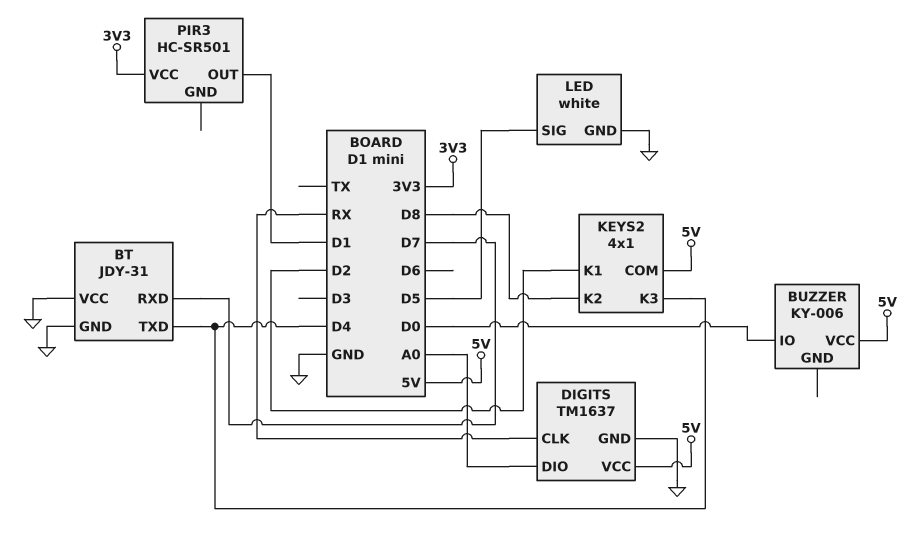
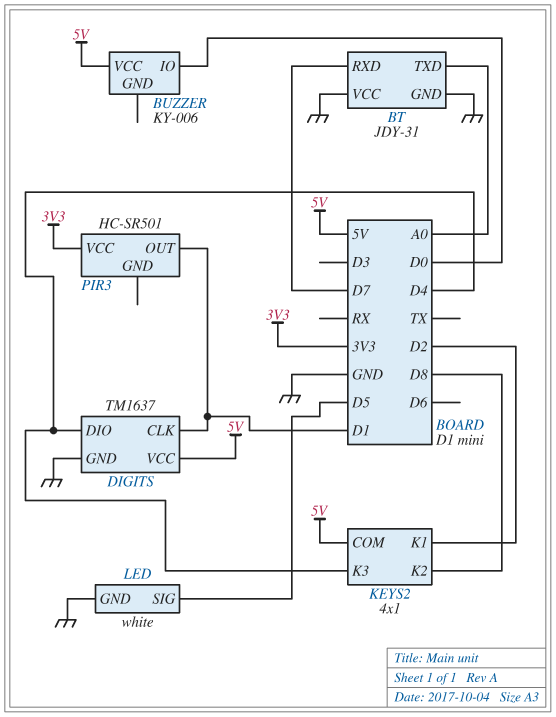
BT pin TXD: D4 -> A0
DIGITS pin CLK: RX -> D1
DIGITS pin DIO: A0 -> D4

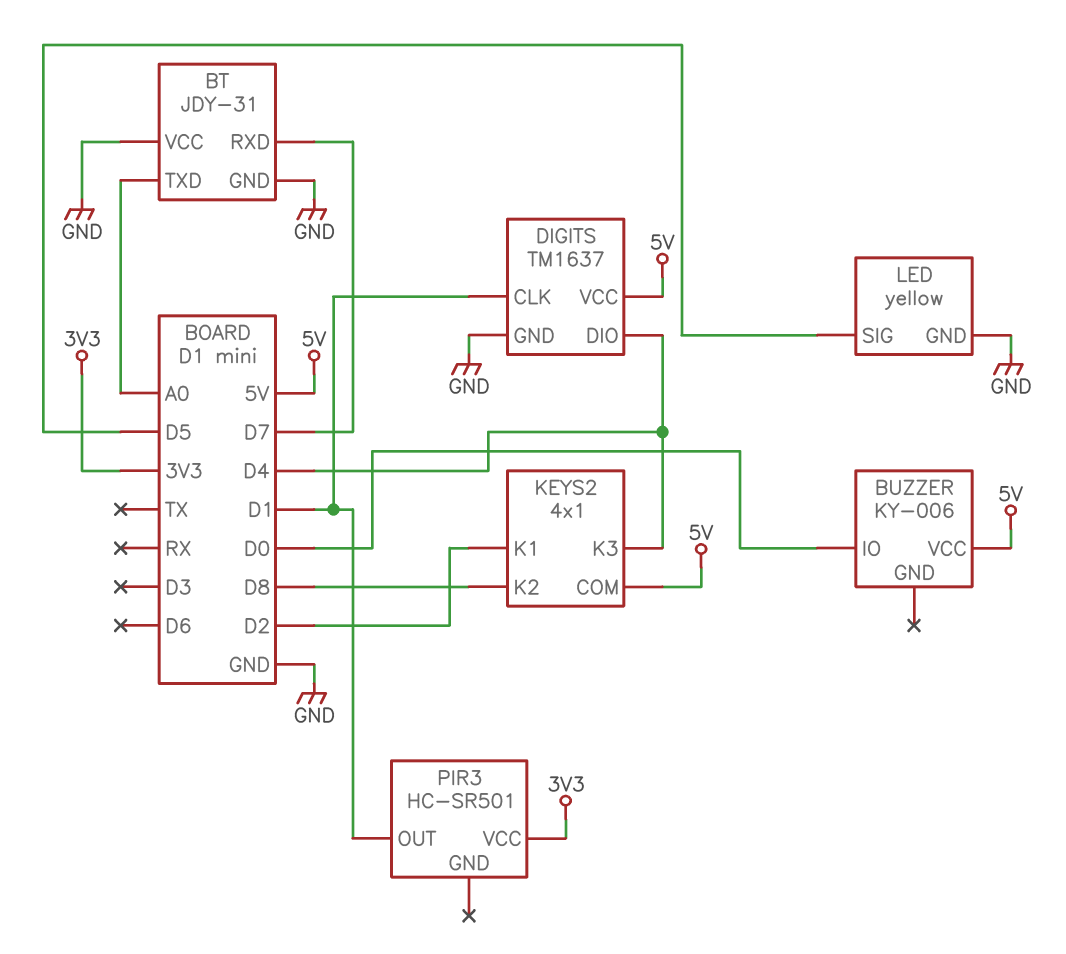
LED: white -> yellow

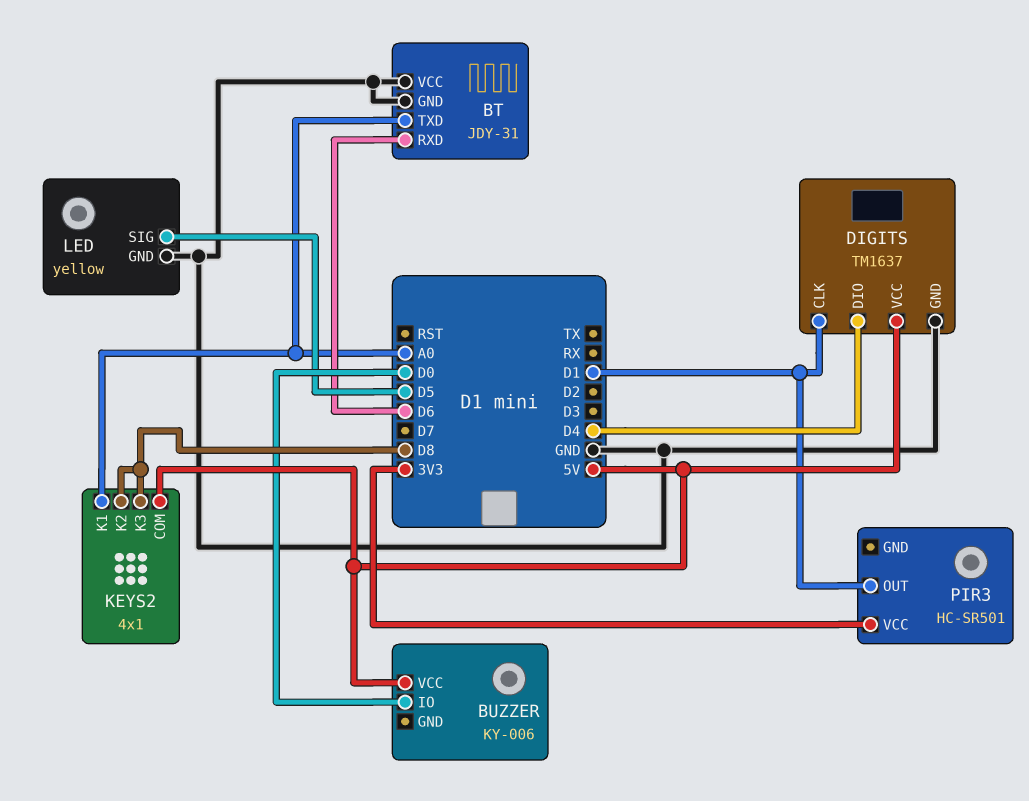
BT pin RXD: D7 -> D6
KEYS2 pin K1: D2 -> A0
KEYS2 pin K3: D4 -> D8

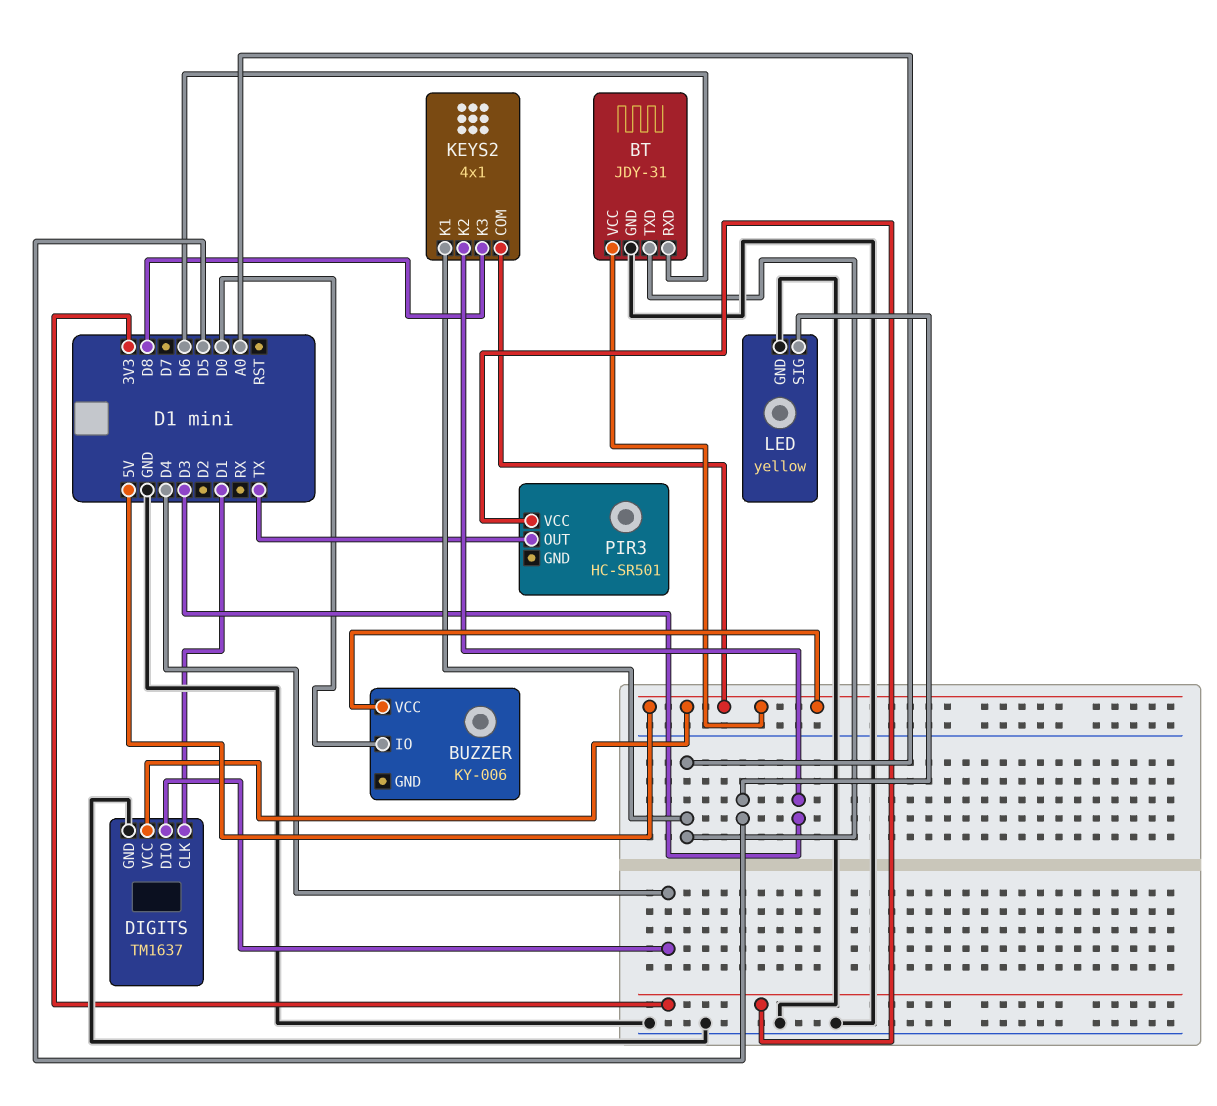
BT pin VCC: GND -> 5V
KEYS2 pin K2: D8 -> D3
PIR3 pin OUT: D1 -> TX

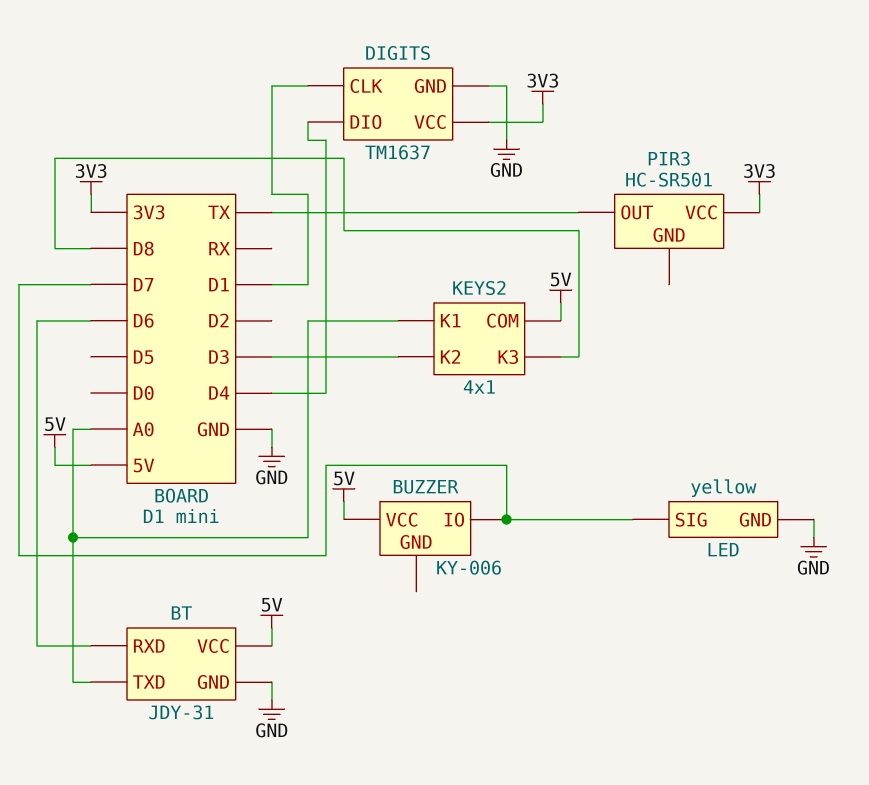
BUZZER pin IO: D0 -> D7
DIGITS pin VCC: 5V -> 3V3
LED pin SIG: D5 -> D7

